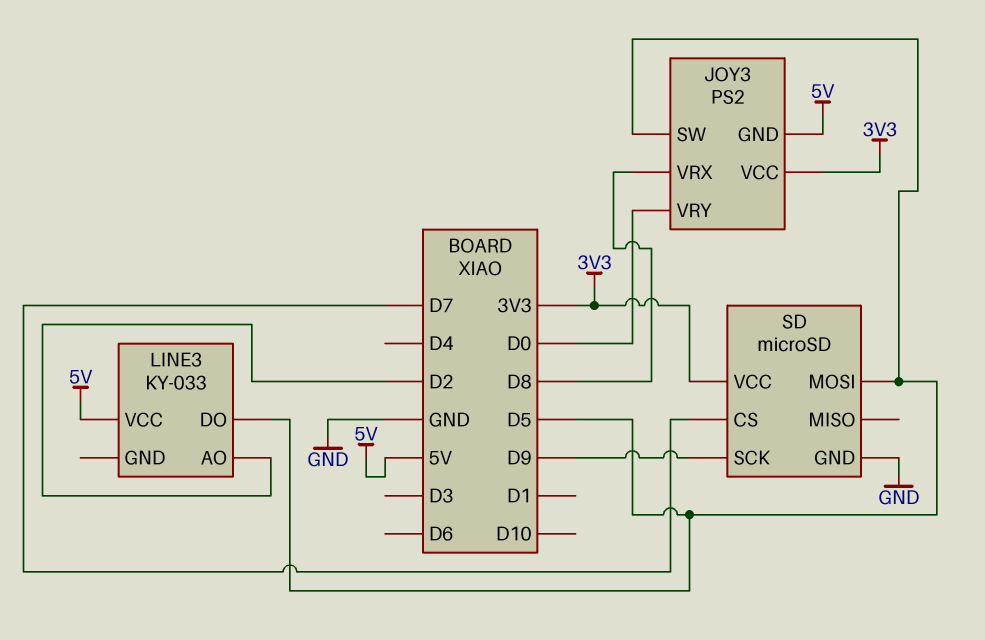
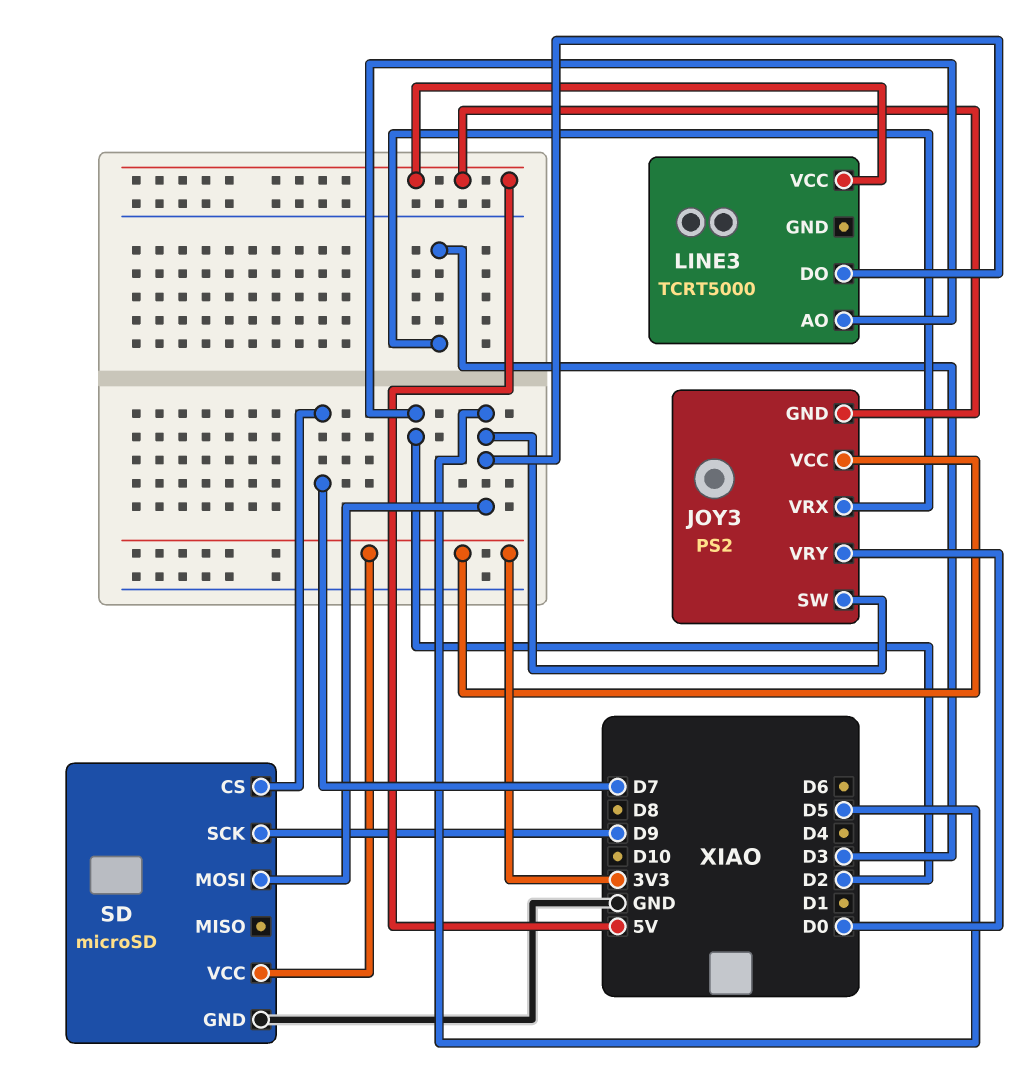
JOY3 pin VRX: D8 -> D3
LINE3: KY-033 -> TCRT5000

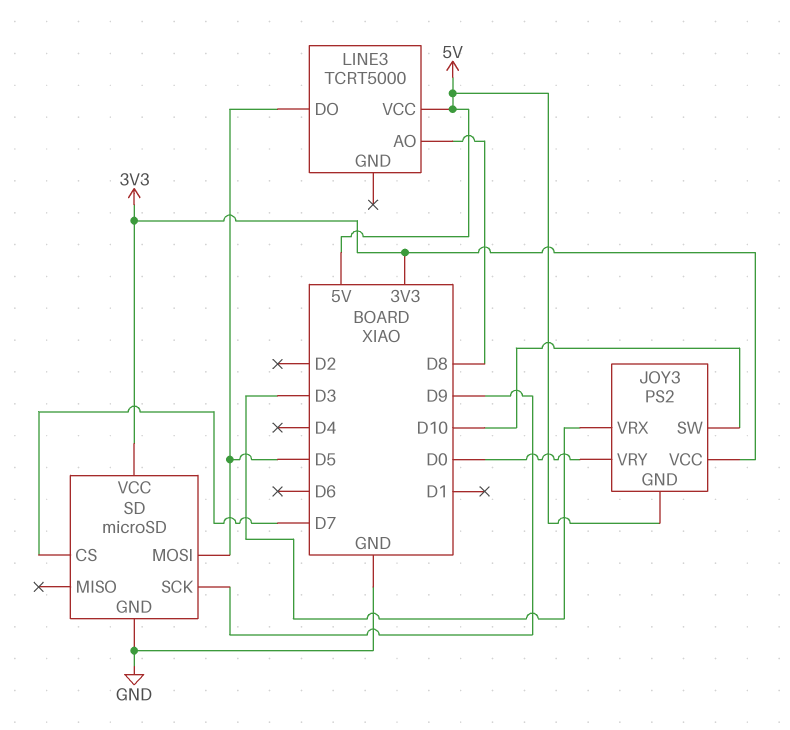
JOY3 pin SW: D5 -> D10
LINE3 pin AO: D2 -> D8

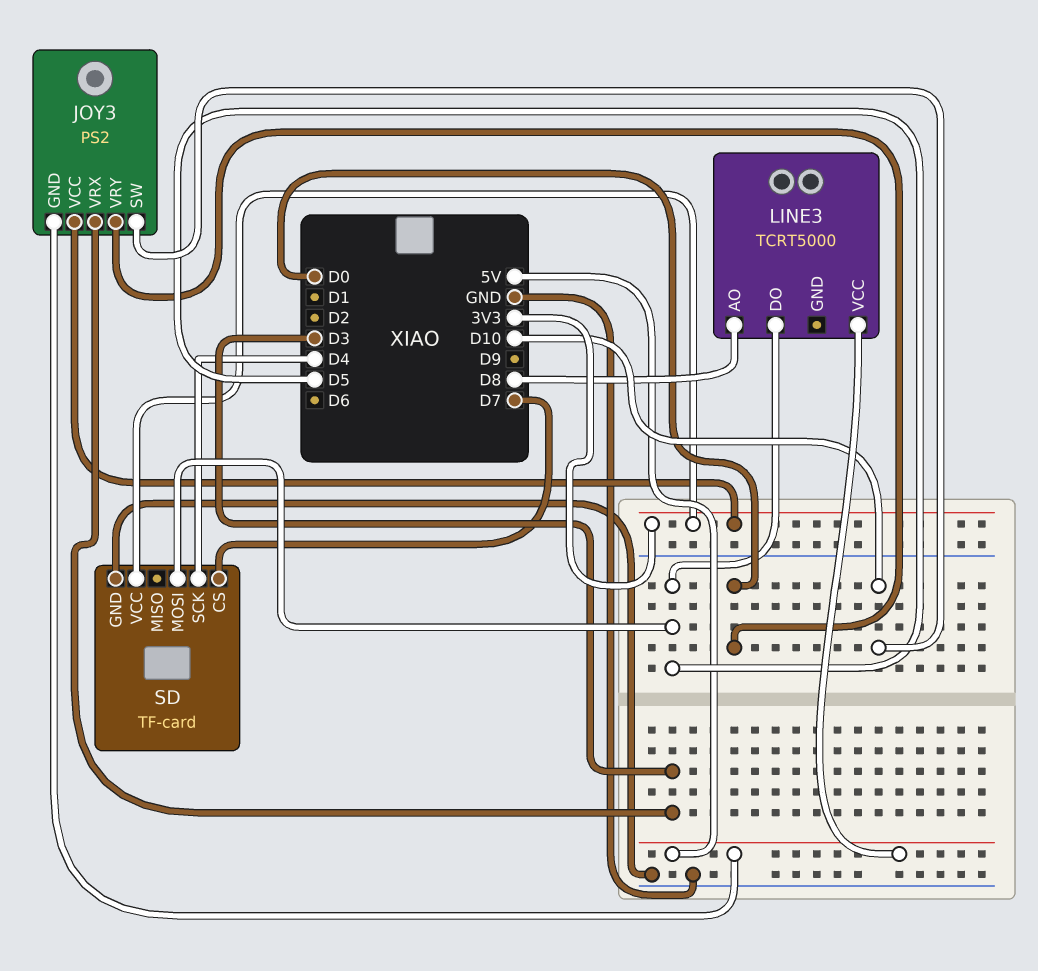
SD: microSD -> TF-card
SD pin SCK: D9 -> D4

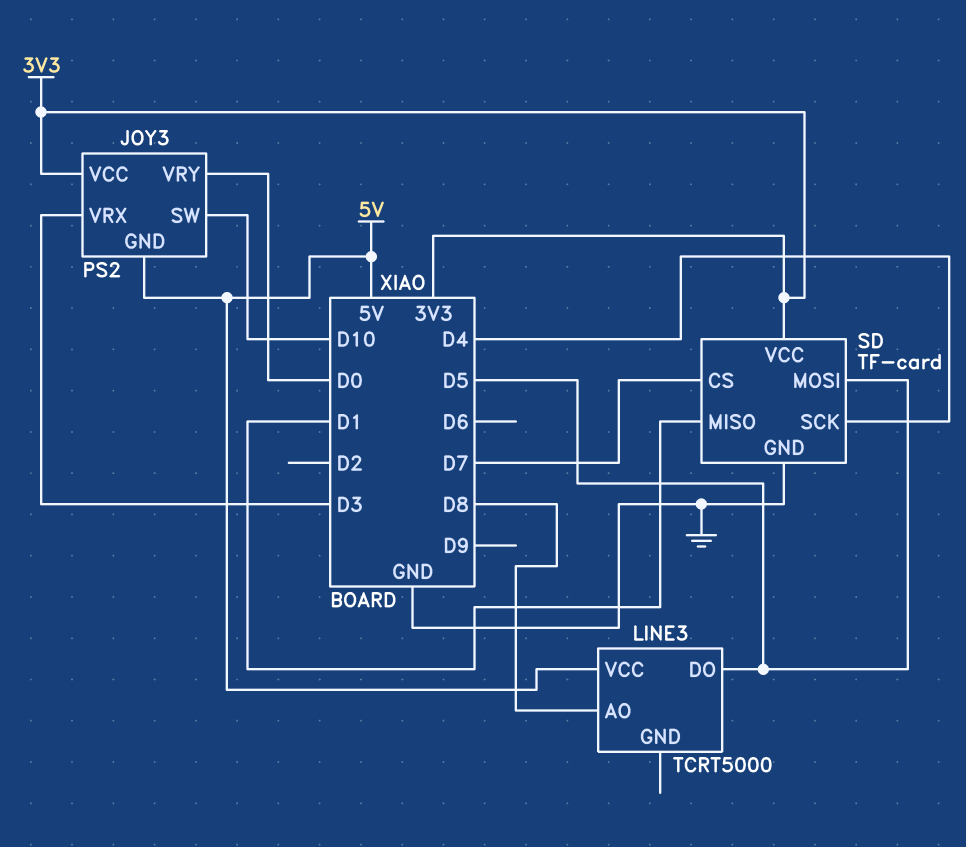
SD pin MISO: none -> D1

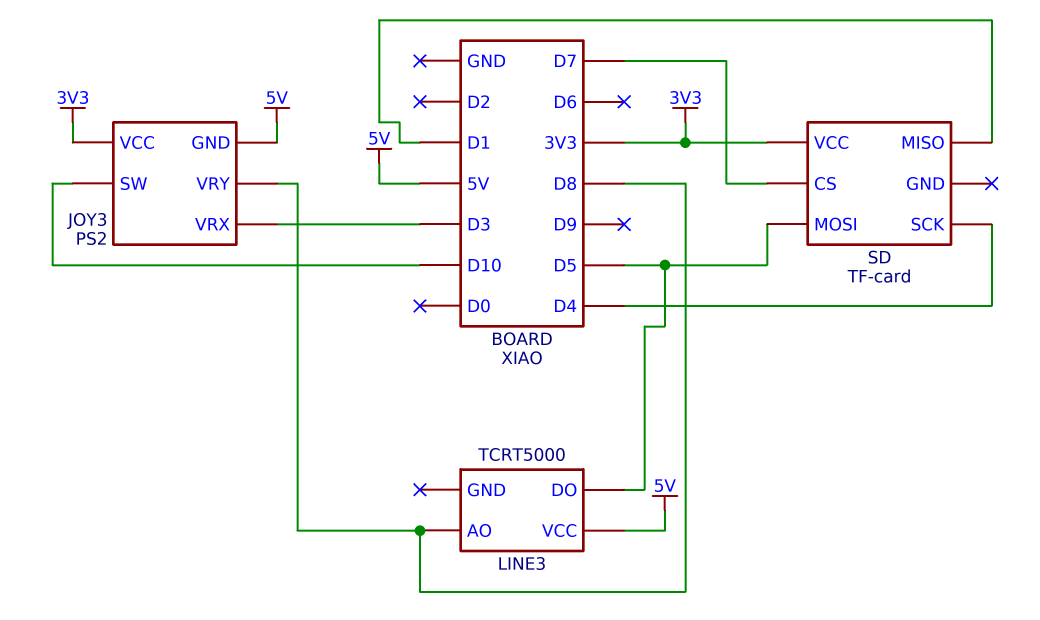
JOY3 pin VRY: D0 -> D8
SD pin GND: GND -> none

